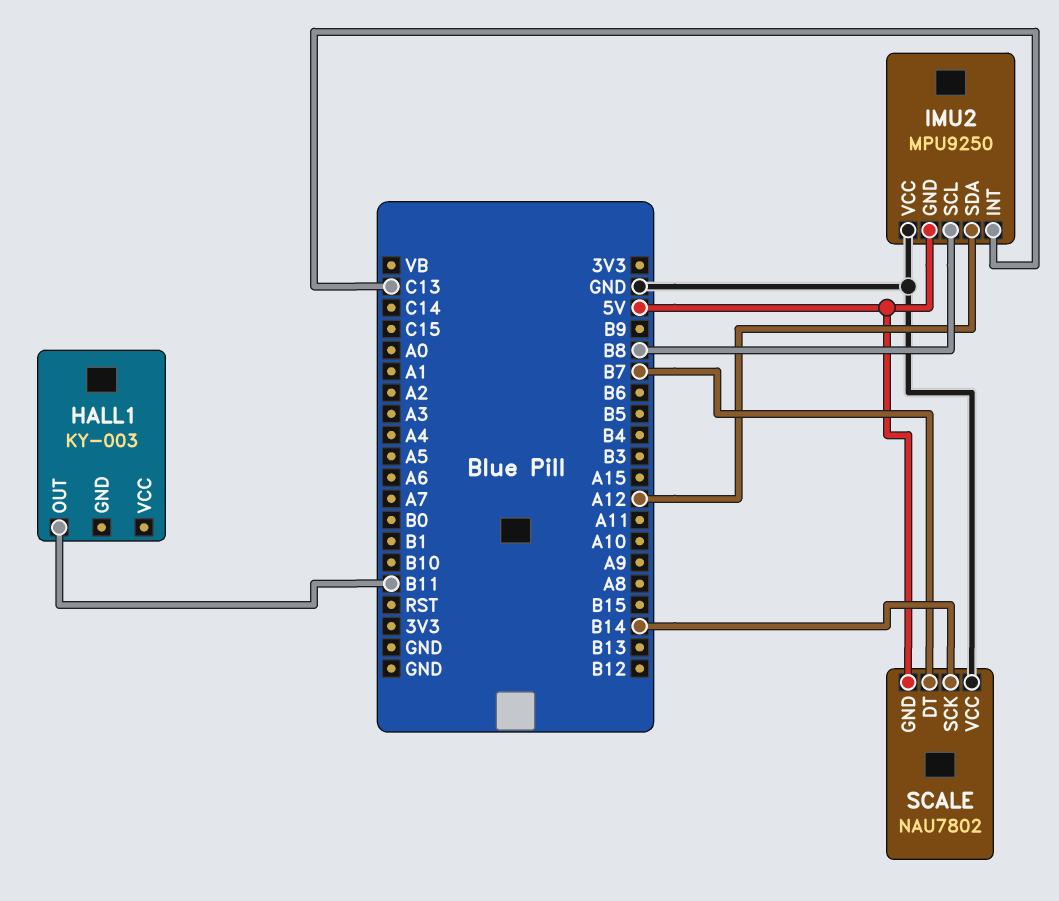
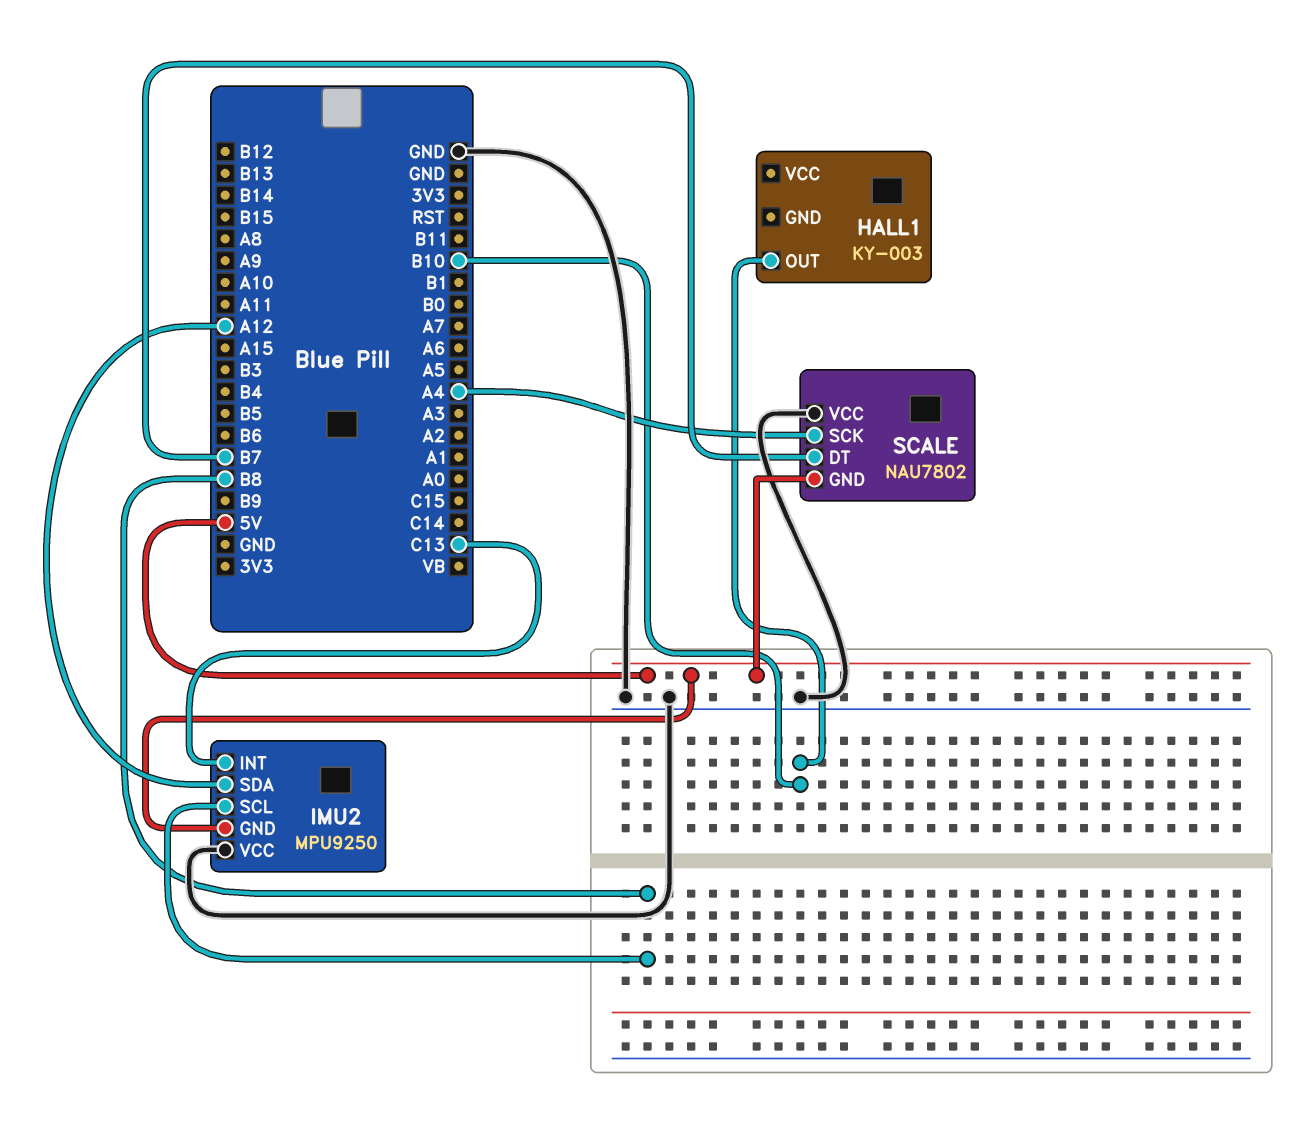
HALL1 pin OUT: B11 -> B10
SCALE pin SCK: B14 -> A4

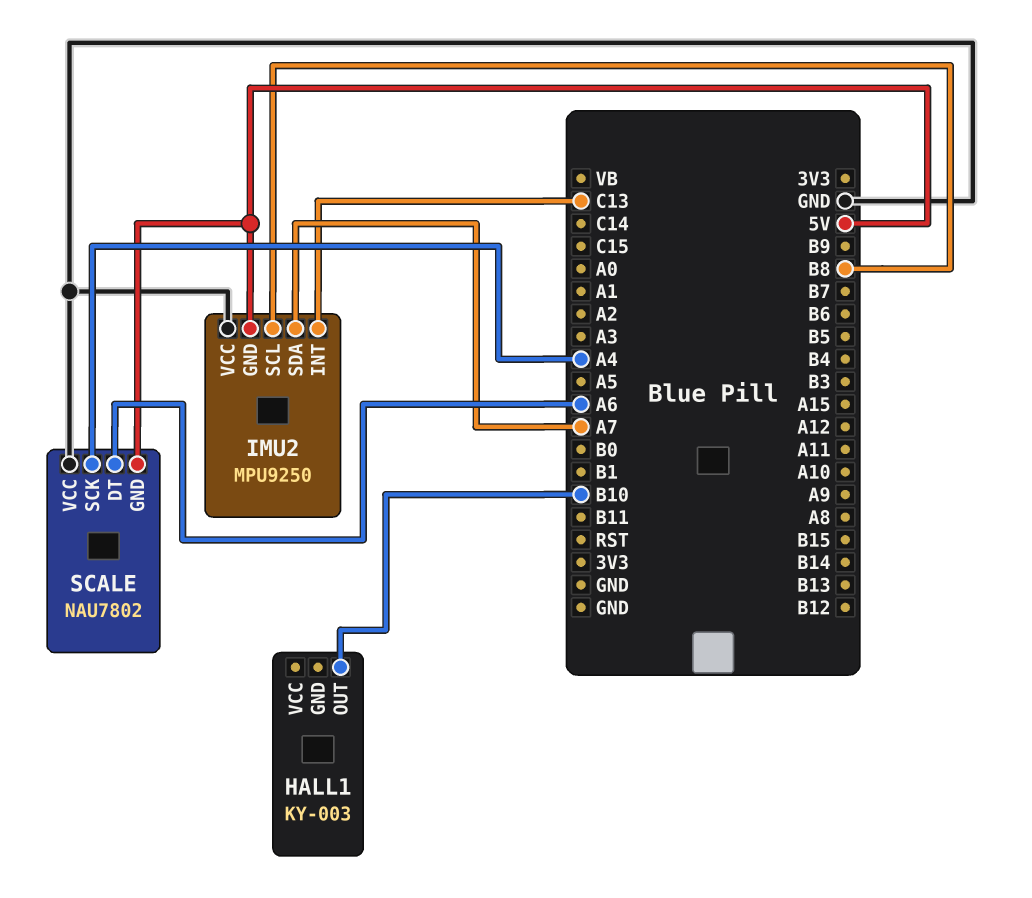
IMU2 pin SDA: A12 -> A7
SCALE pin DT: B7 -> A6

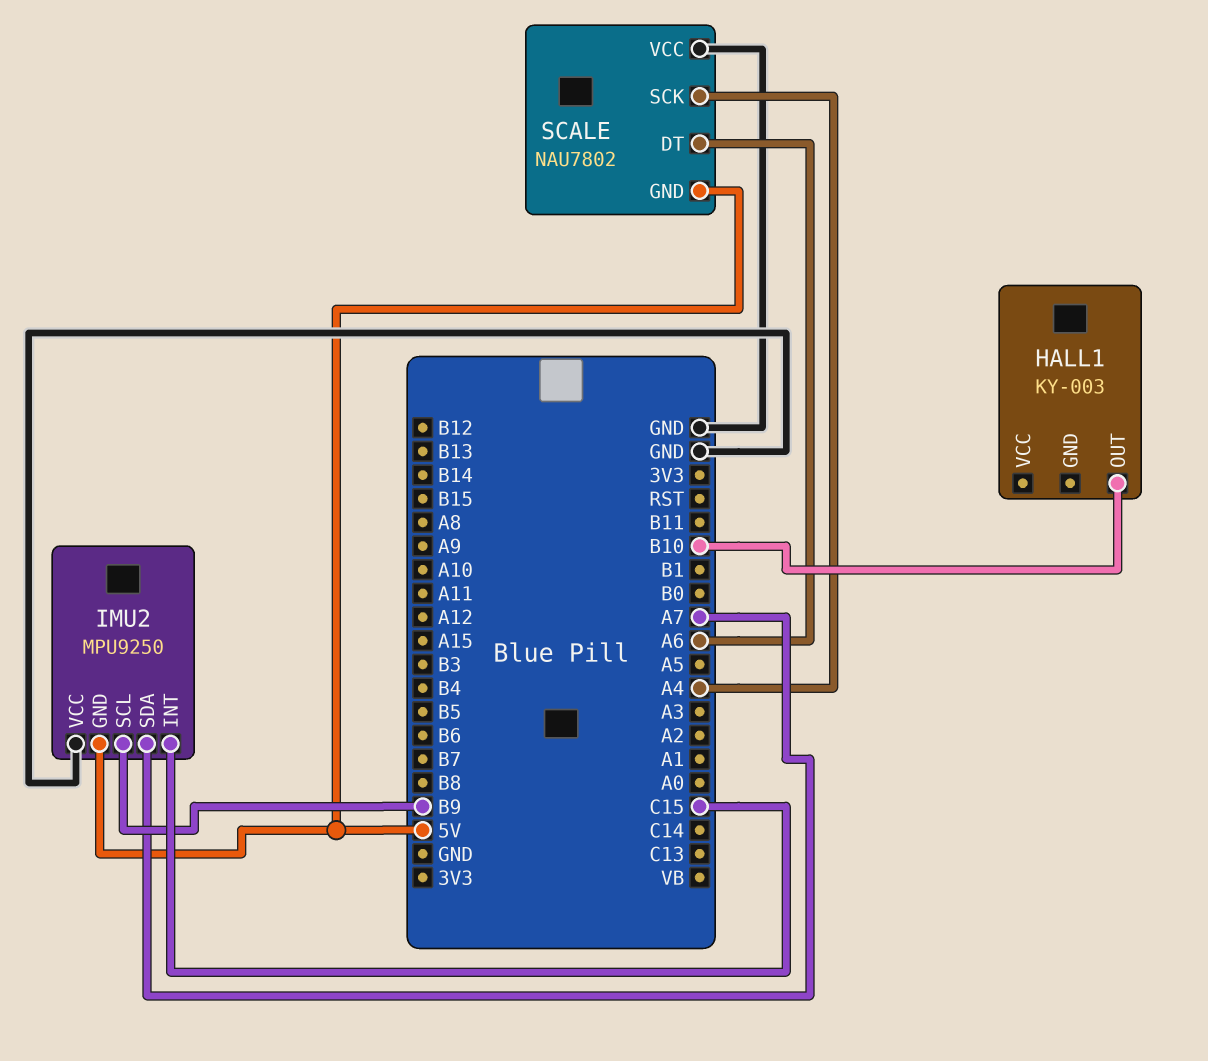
IMU2 pin INT: C13 -> C15
IMU2 pin SCL: B8 -> B9

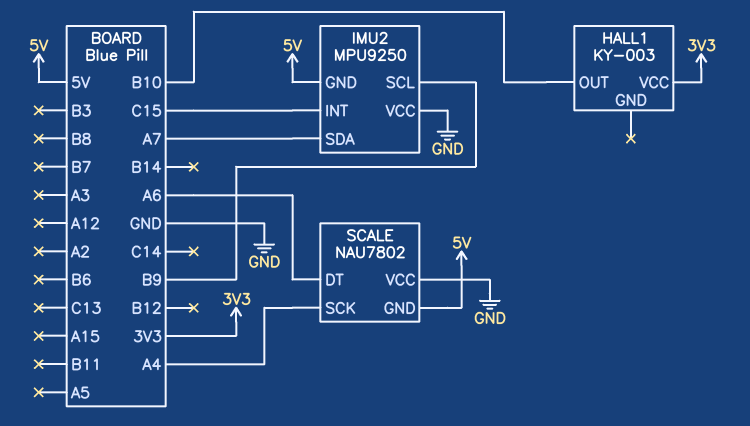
HALL1 pin VCC: none -> 3V3

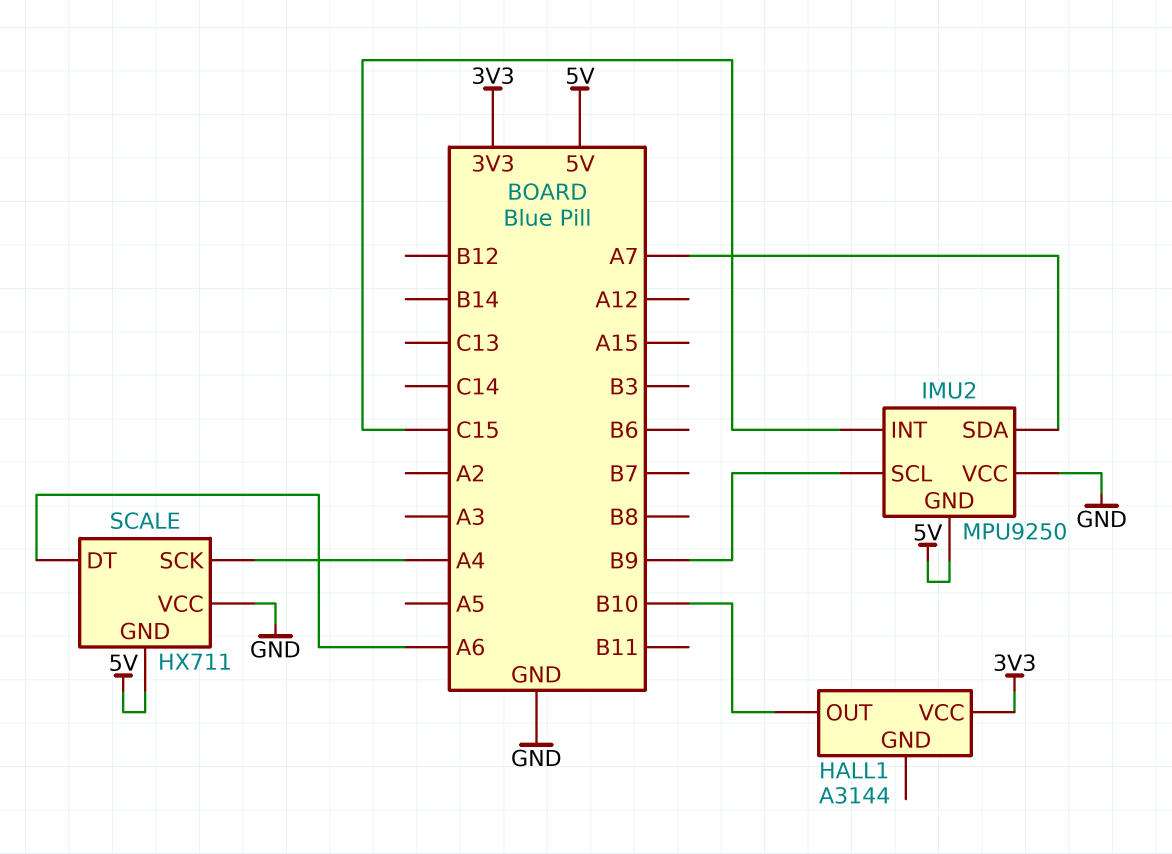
HALL1: KY-003 -> A3144
SCALE: NAU7802 -> HX711

